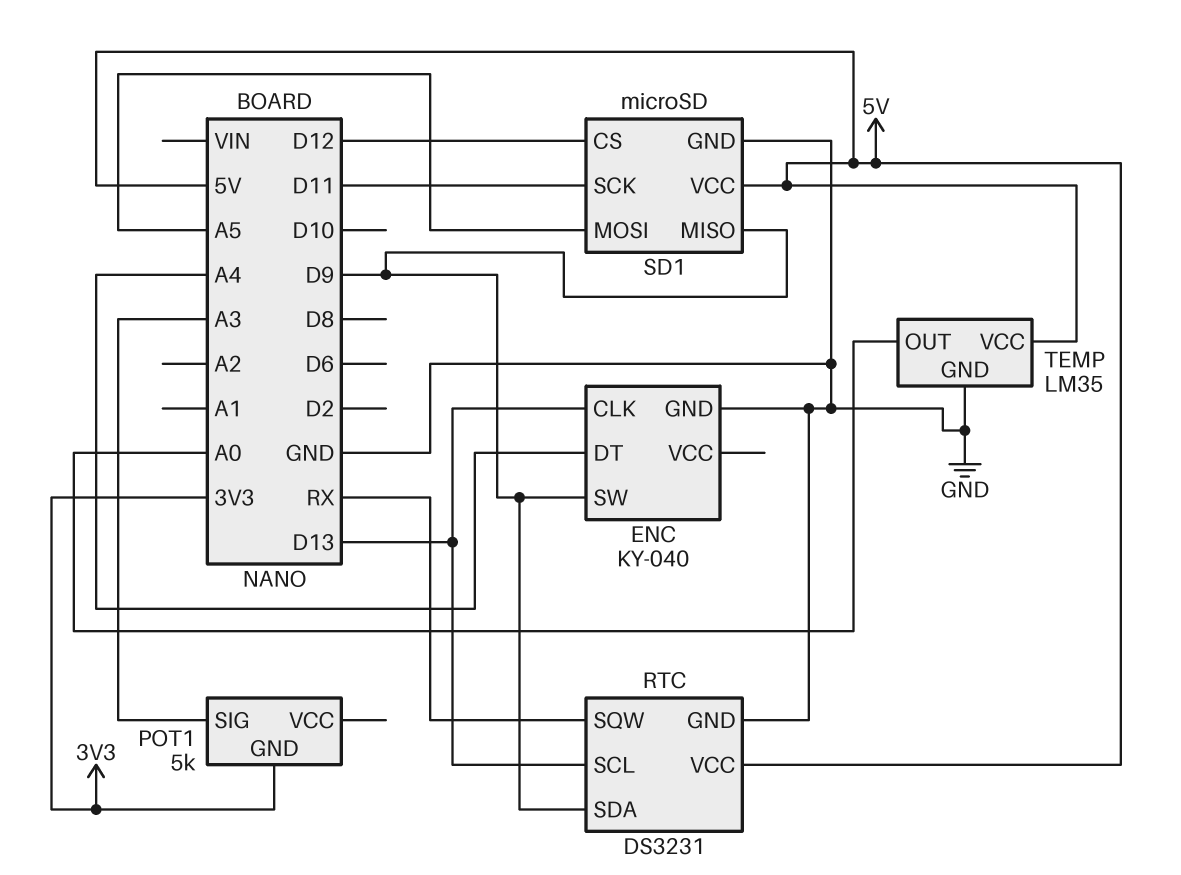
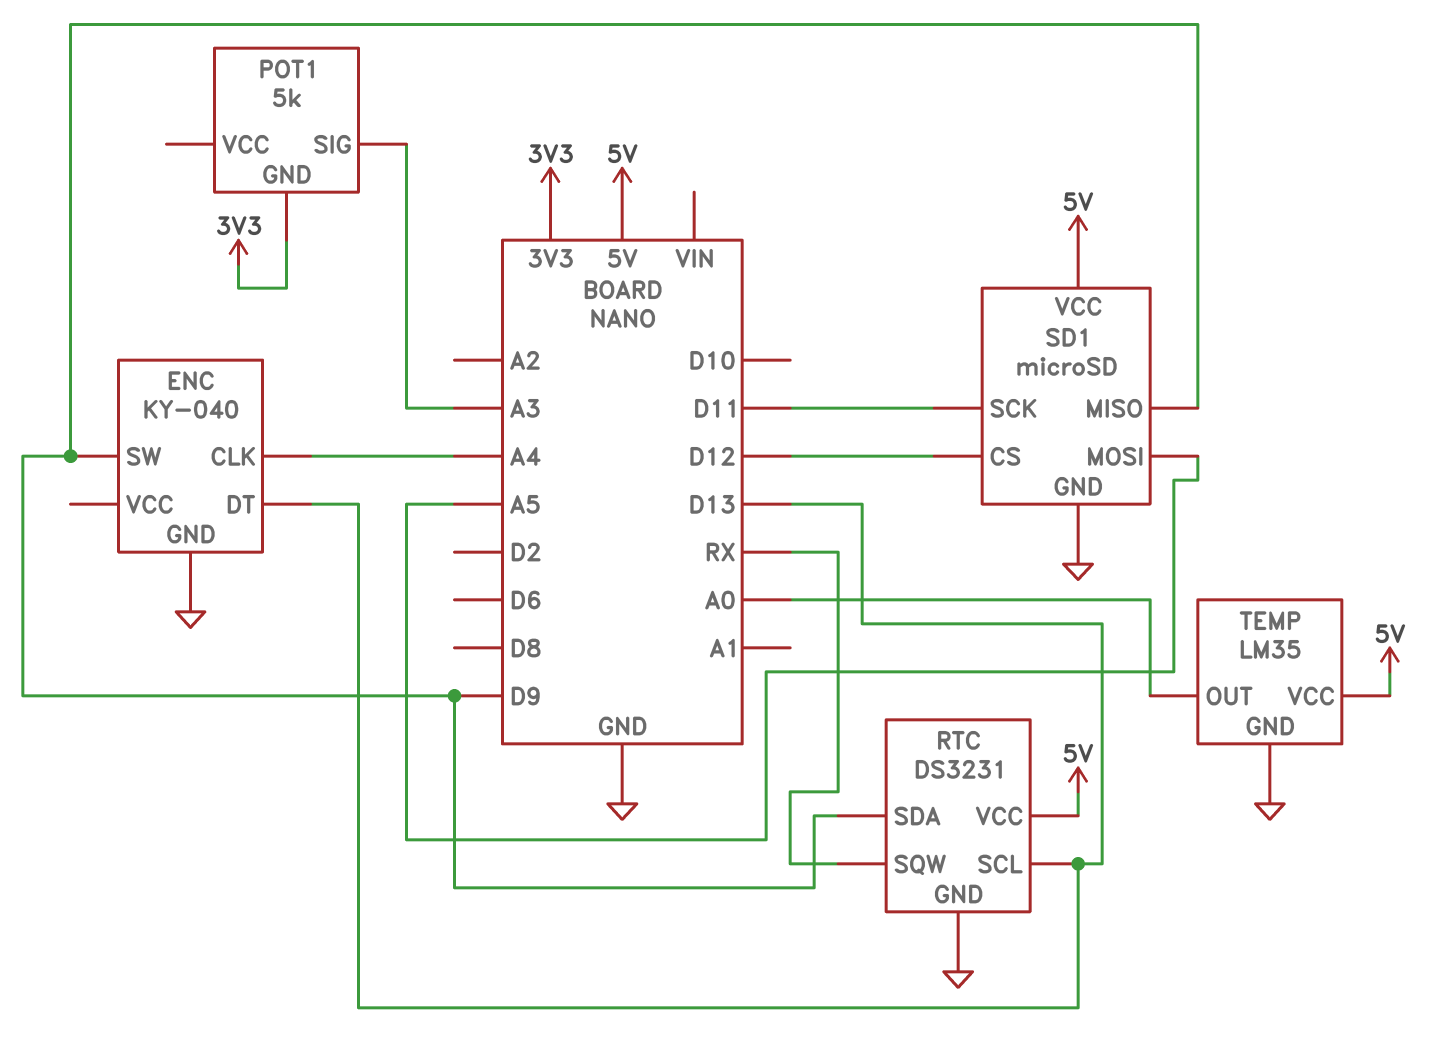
ENC pin CLK: D13 -> A4
ENC pin DT: A4 -> D13

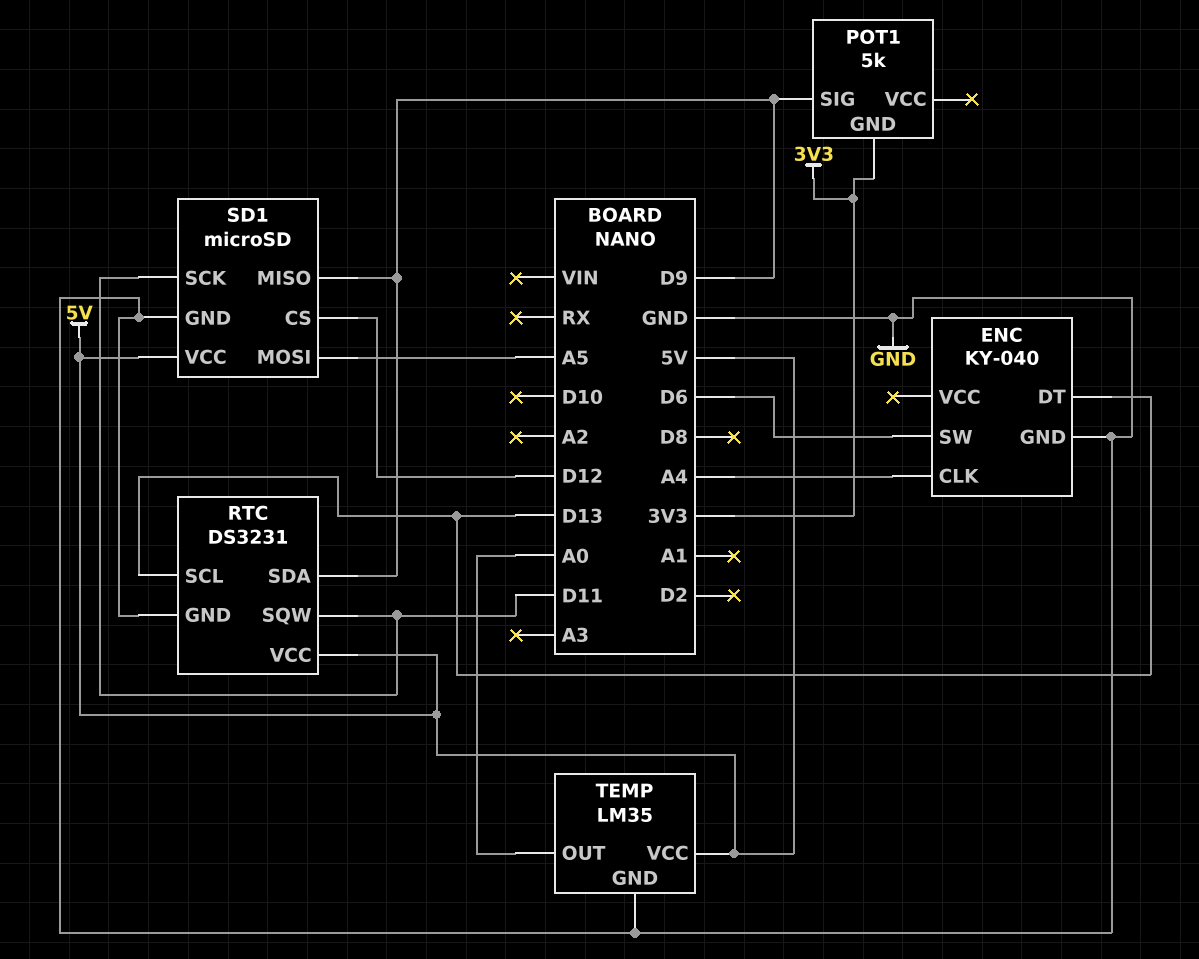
ENC pin SW: D9 -> D6
POT1 pin SIG: A3 -> D9
RTC pin SQW: RX -> D11

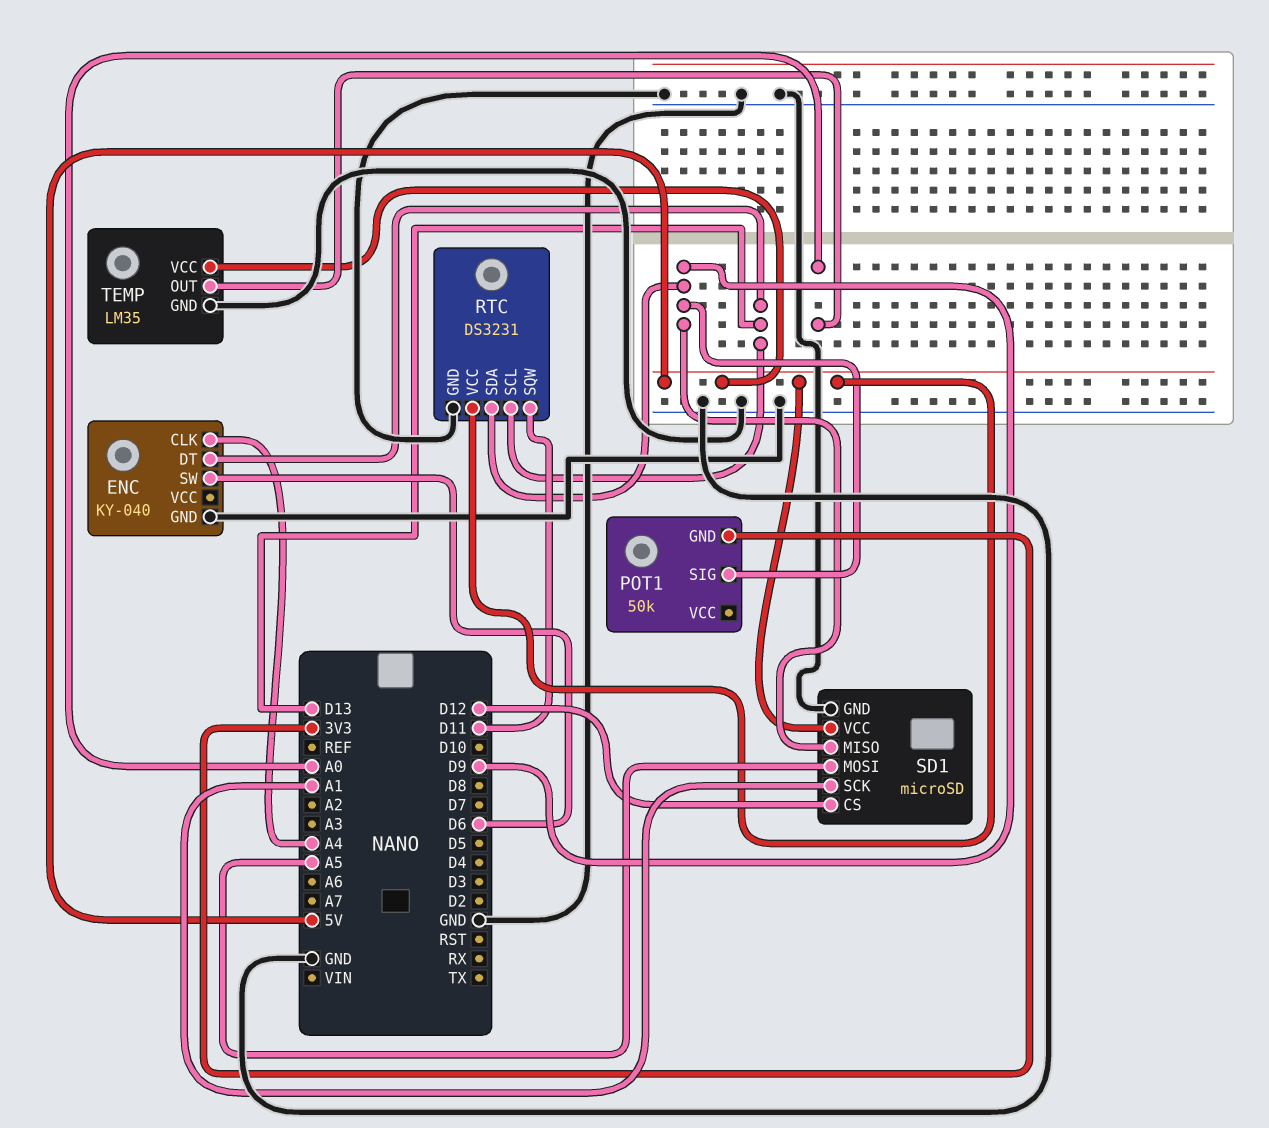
POT1: 5k -> 50k
SD1 pin SCK: D11 -> A1

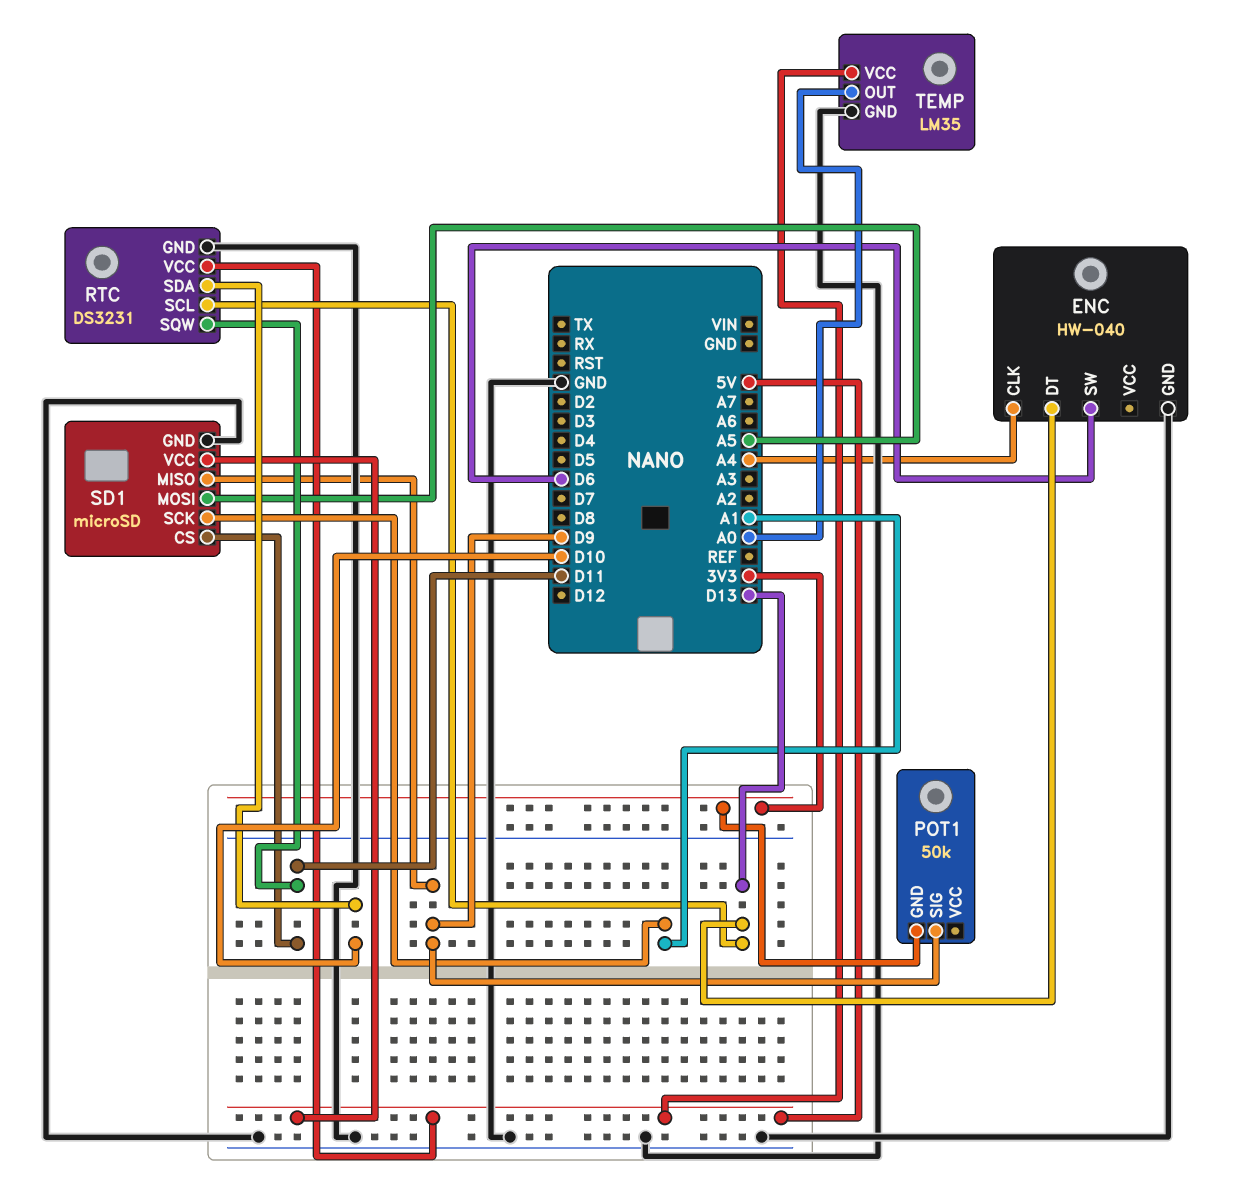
ENC: KY-040 -> HW-040
RTC pin SDA: D9 -> D10
SD1 pin CS: D12 -> D11

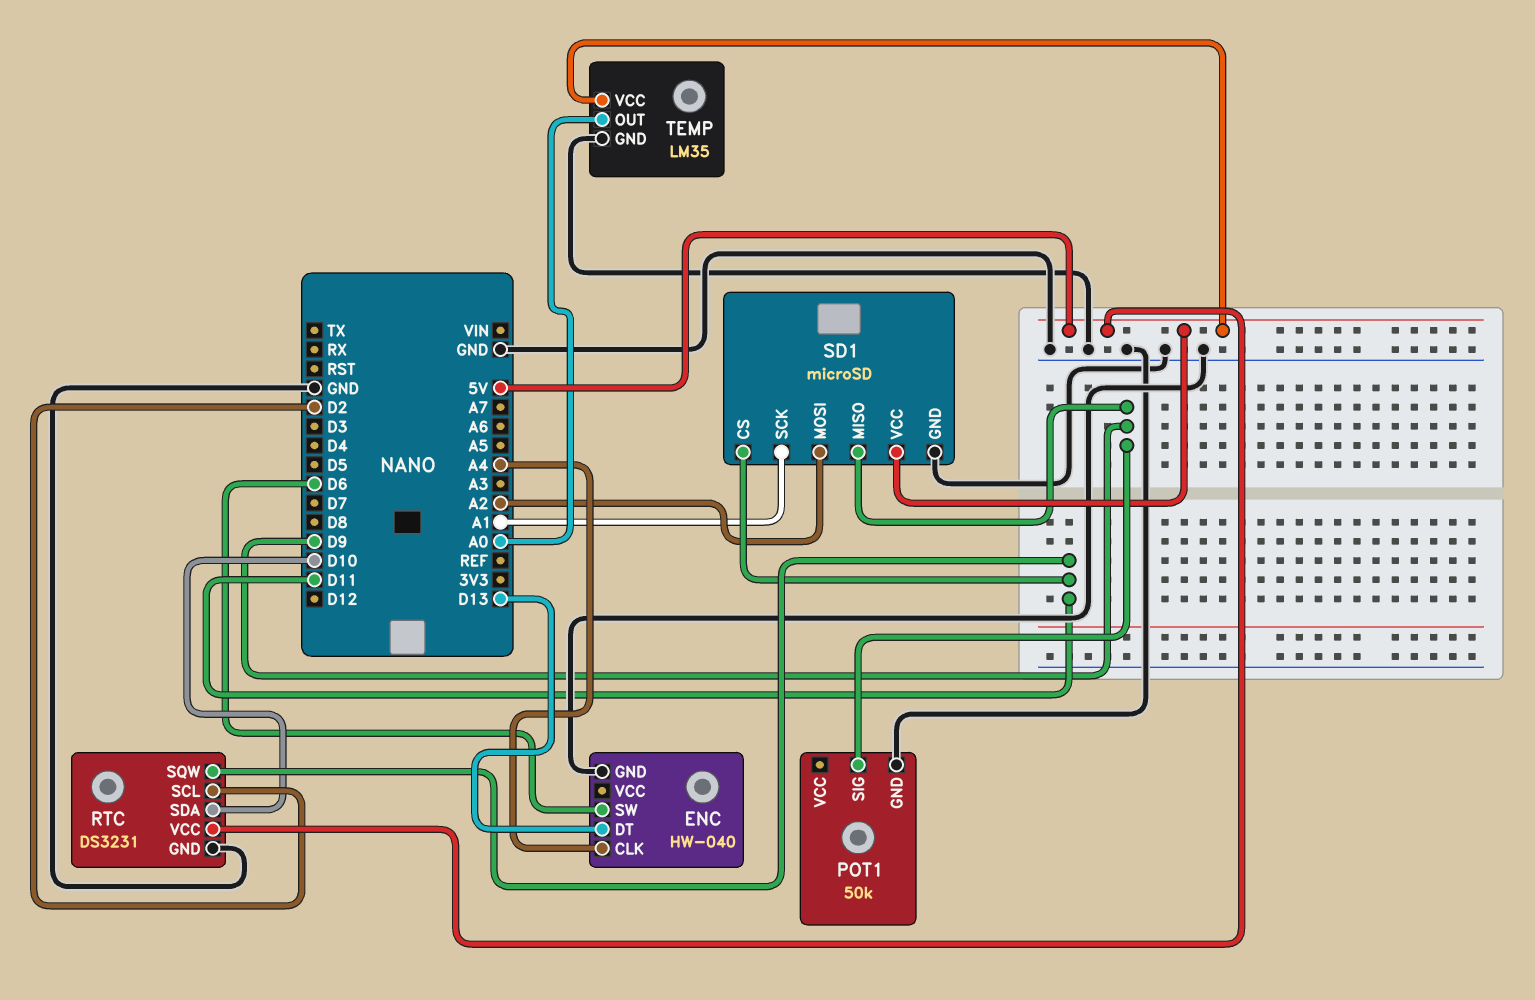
POT1 pin GND: 3V3 -> GND
RTC pin SCL: D13 -> D2
SD1 pin MOSI: A5 -> A2

